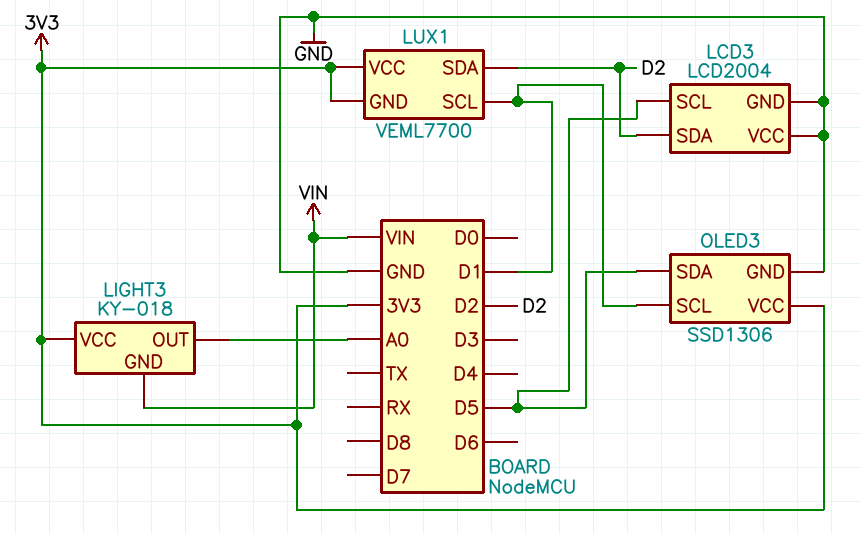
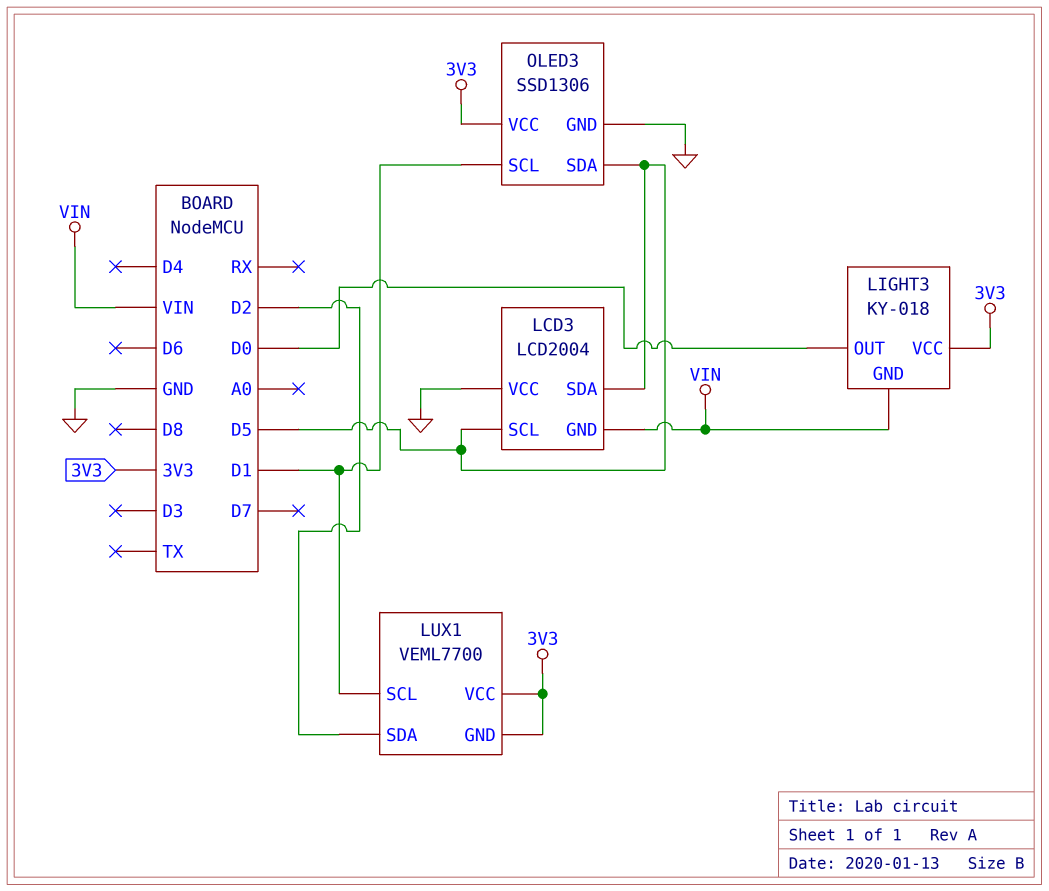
LCD3 pin GND: GND -> VIN
LCD3 pin SDA: D2 -> D5
LIGHT3 pin OUT: A0 -> D0

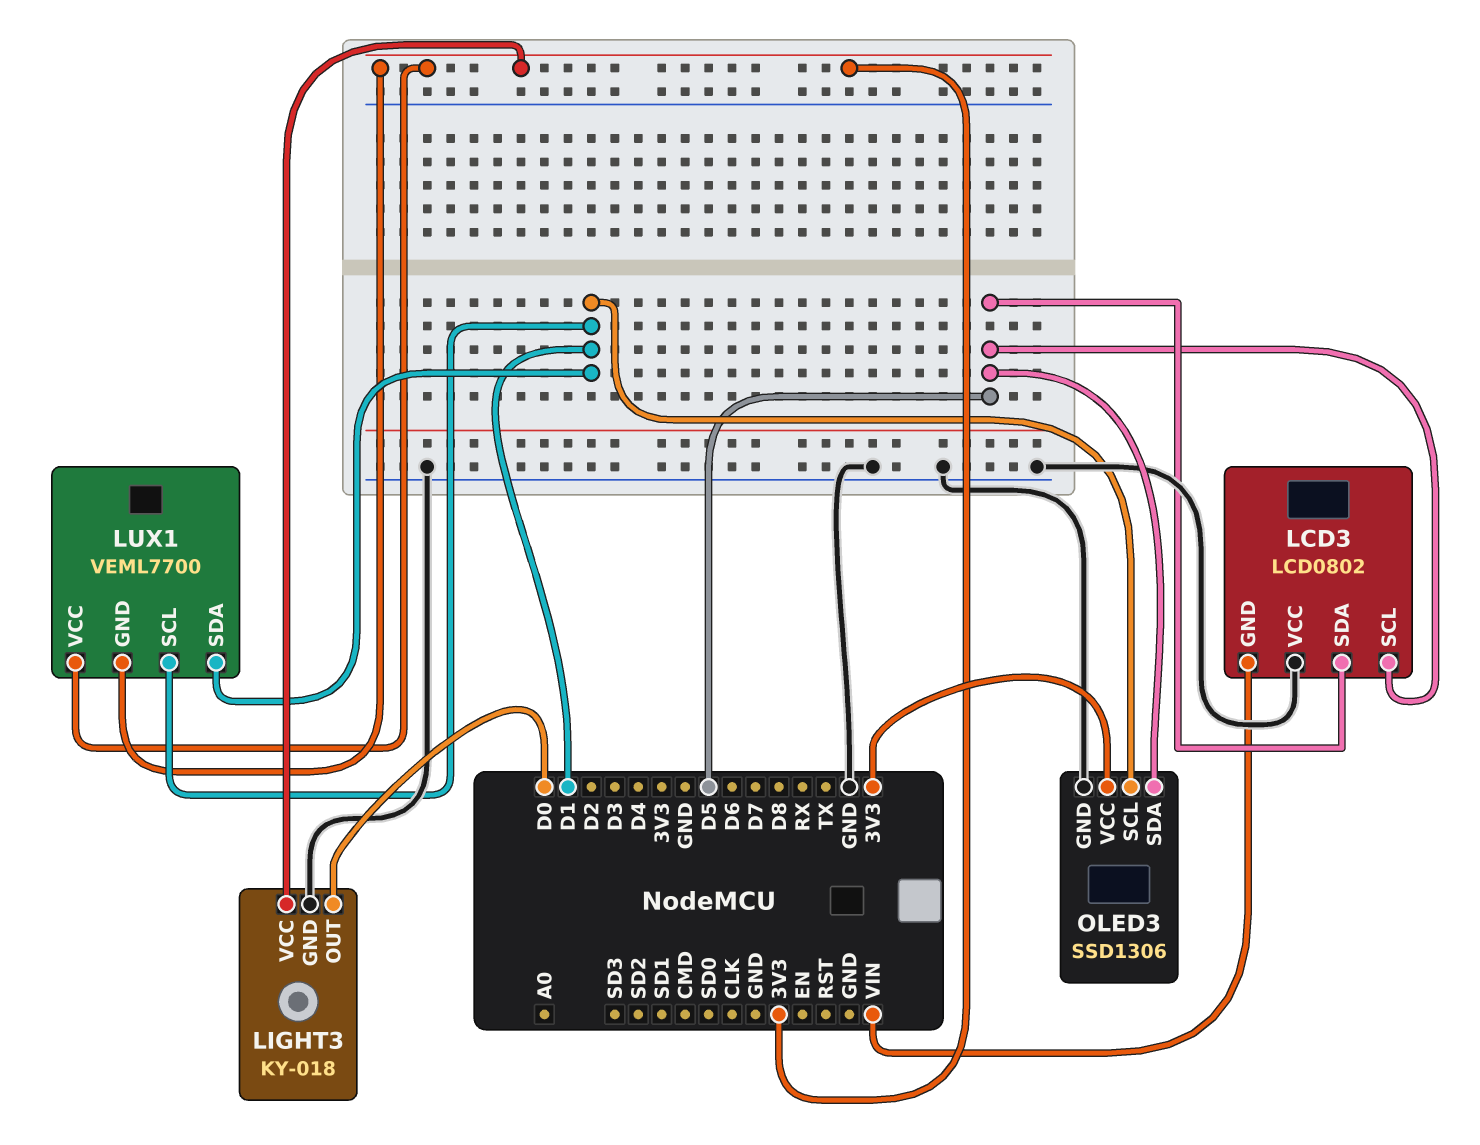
LCD3: LCD2004 -> LCD0802
LIGHT3 pin GND: VIN -> GND
LUX1 pin SDA: D2 -> D1

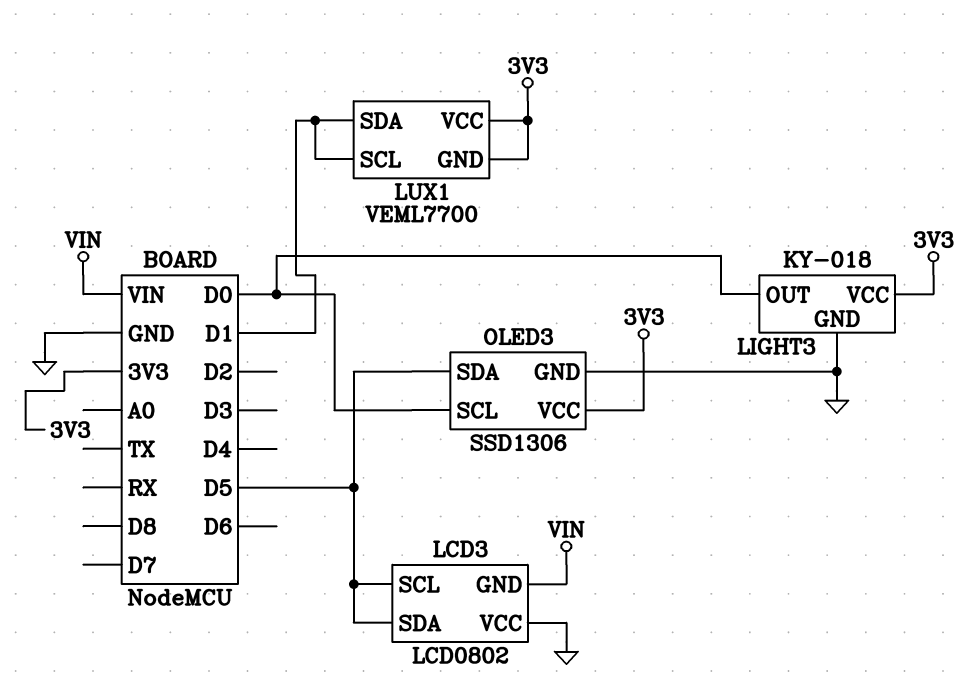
OLED3 pin SCL: D1 -> D0

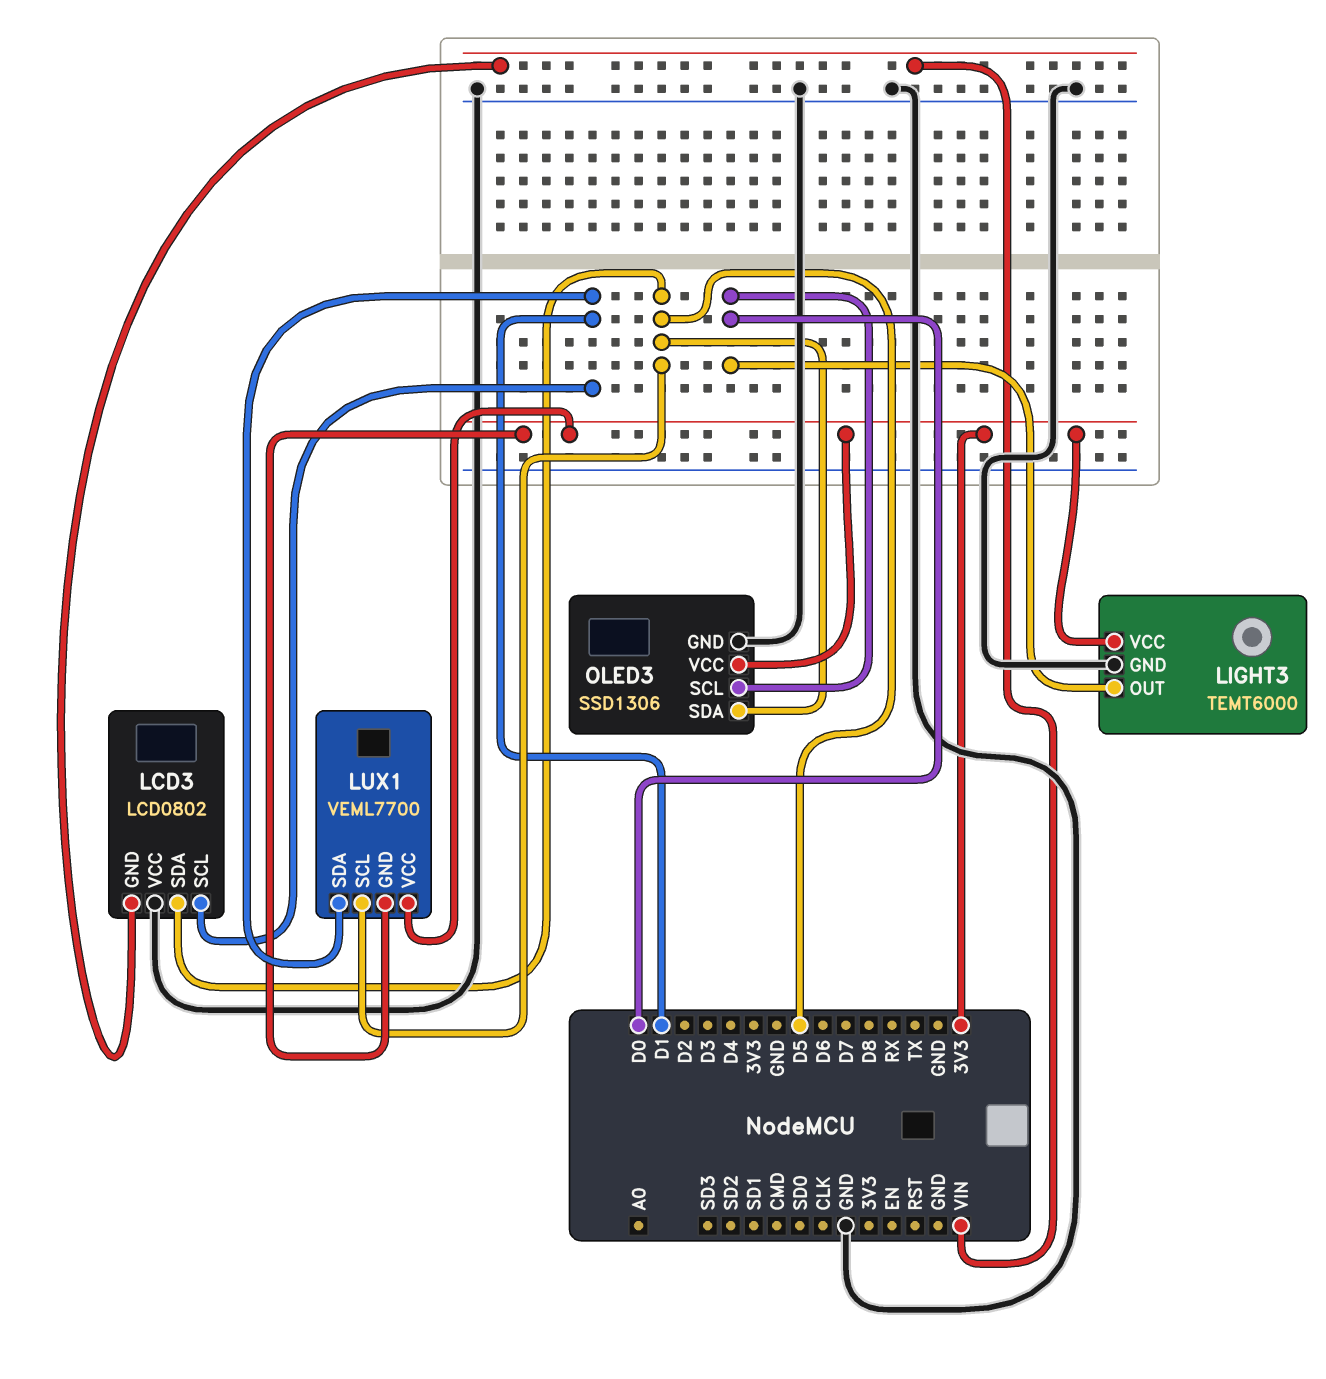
LCD3 pin SCL: D5 -> D1
LIGHT3: KY-018 -> TEMT6000
LUX1 pin SCL: D1 -> D5

